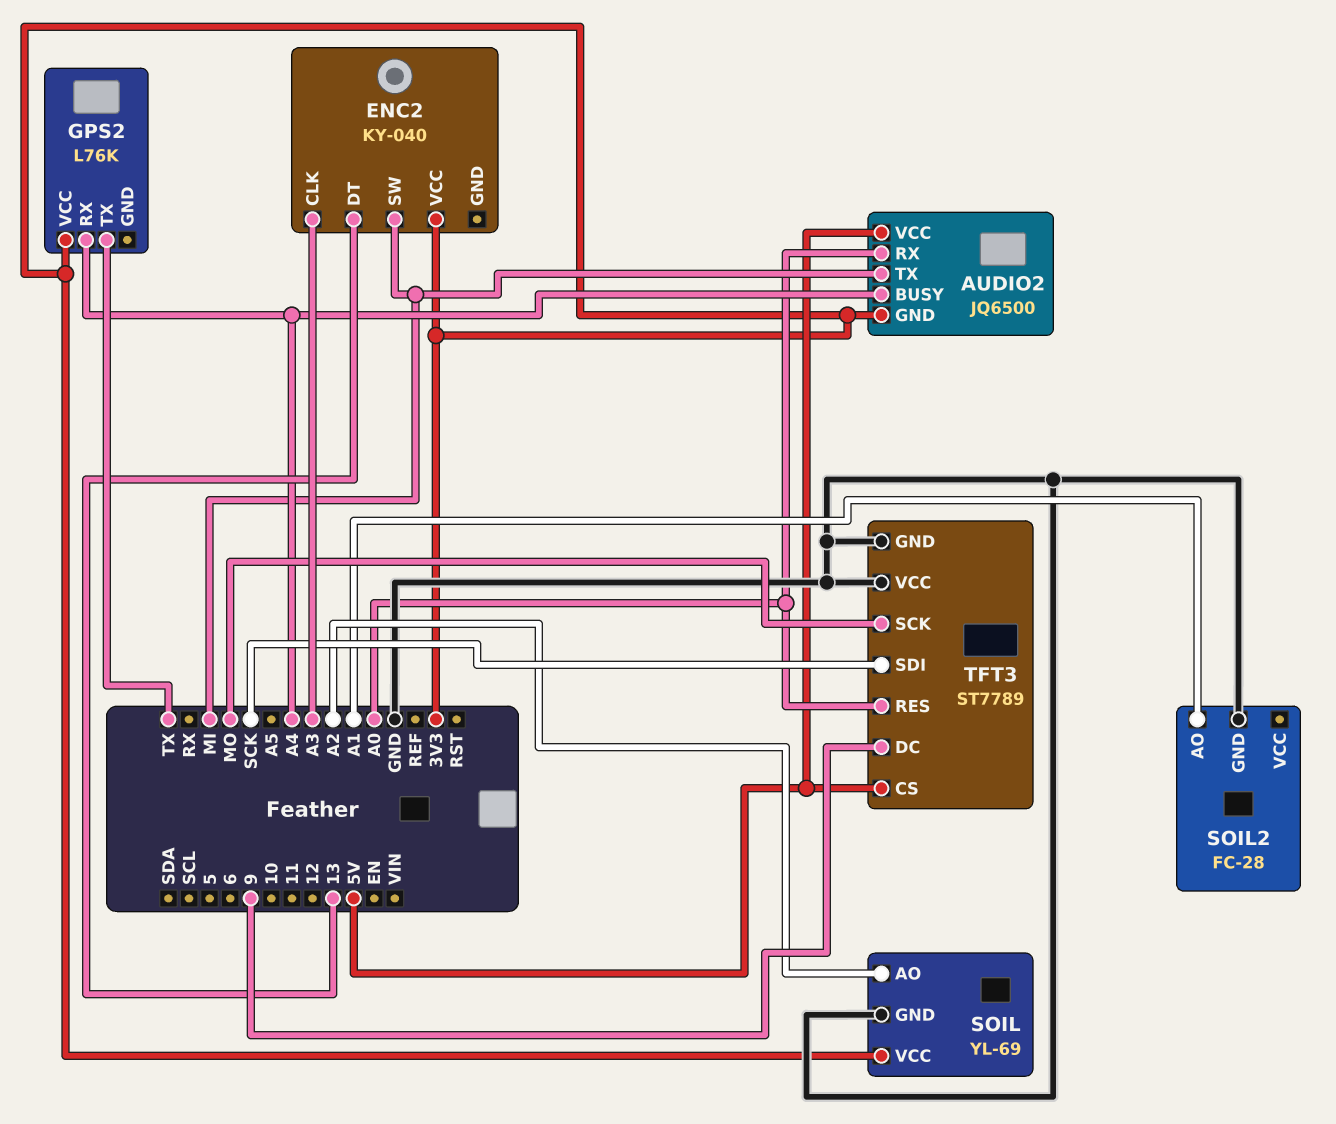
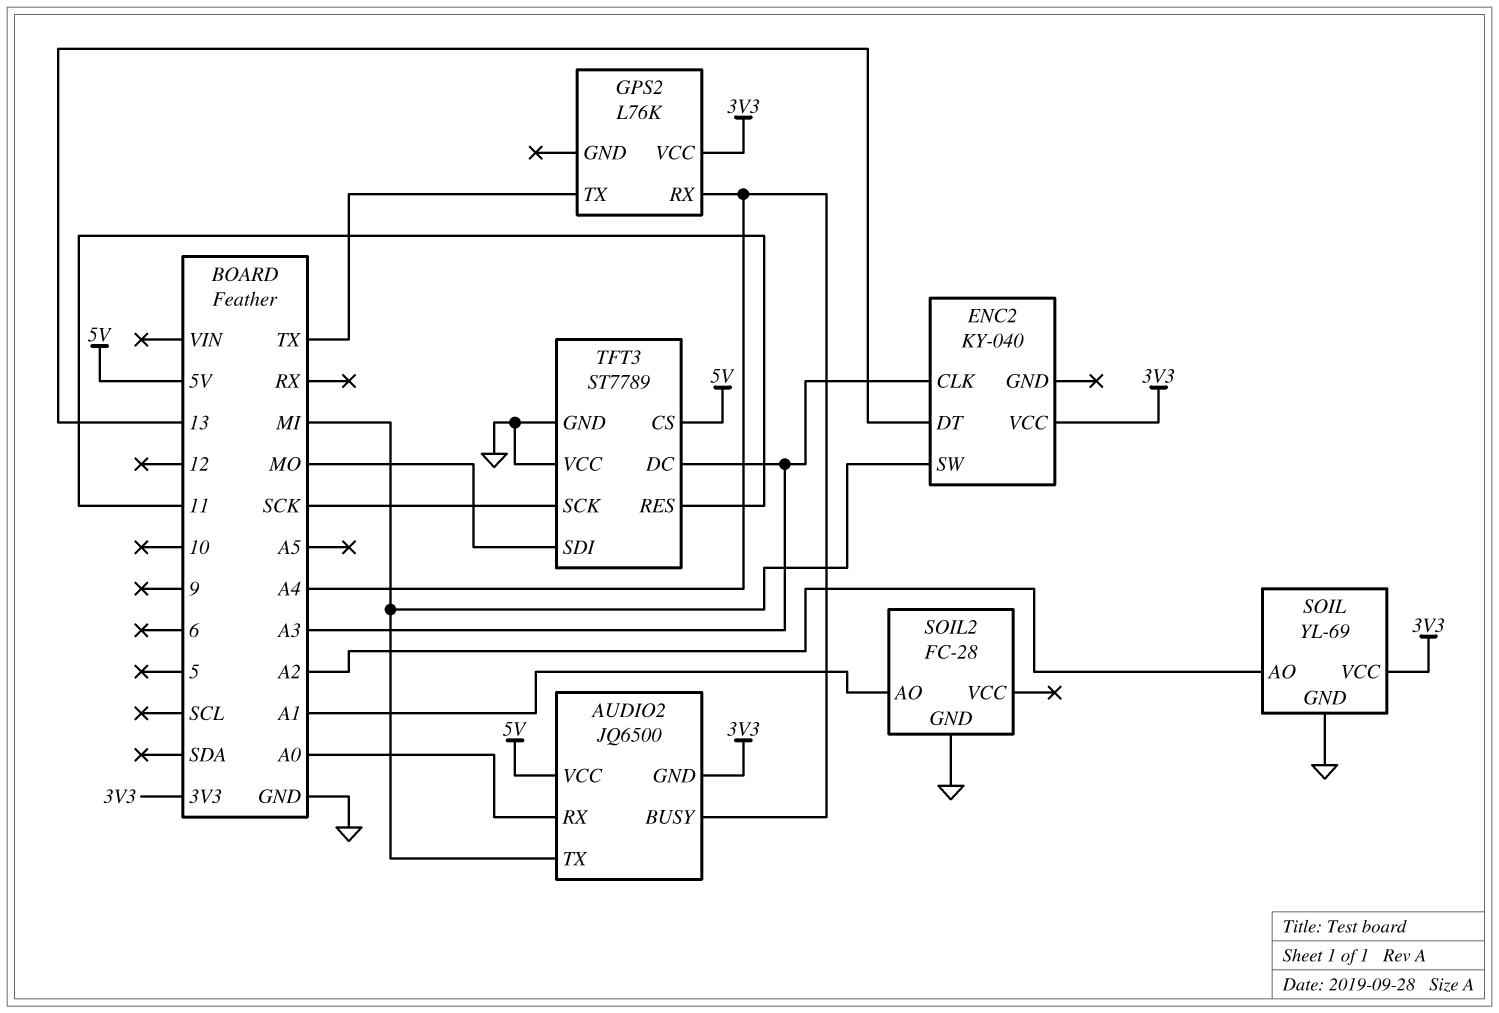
TFT3 pin DC: 9 -> A3
TFT3 pin RES: A0 -> 11
TFT3 pin SCK: MO -> SCK
TFT3 pin SDI: SCK -> MO

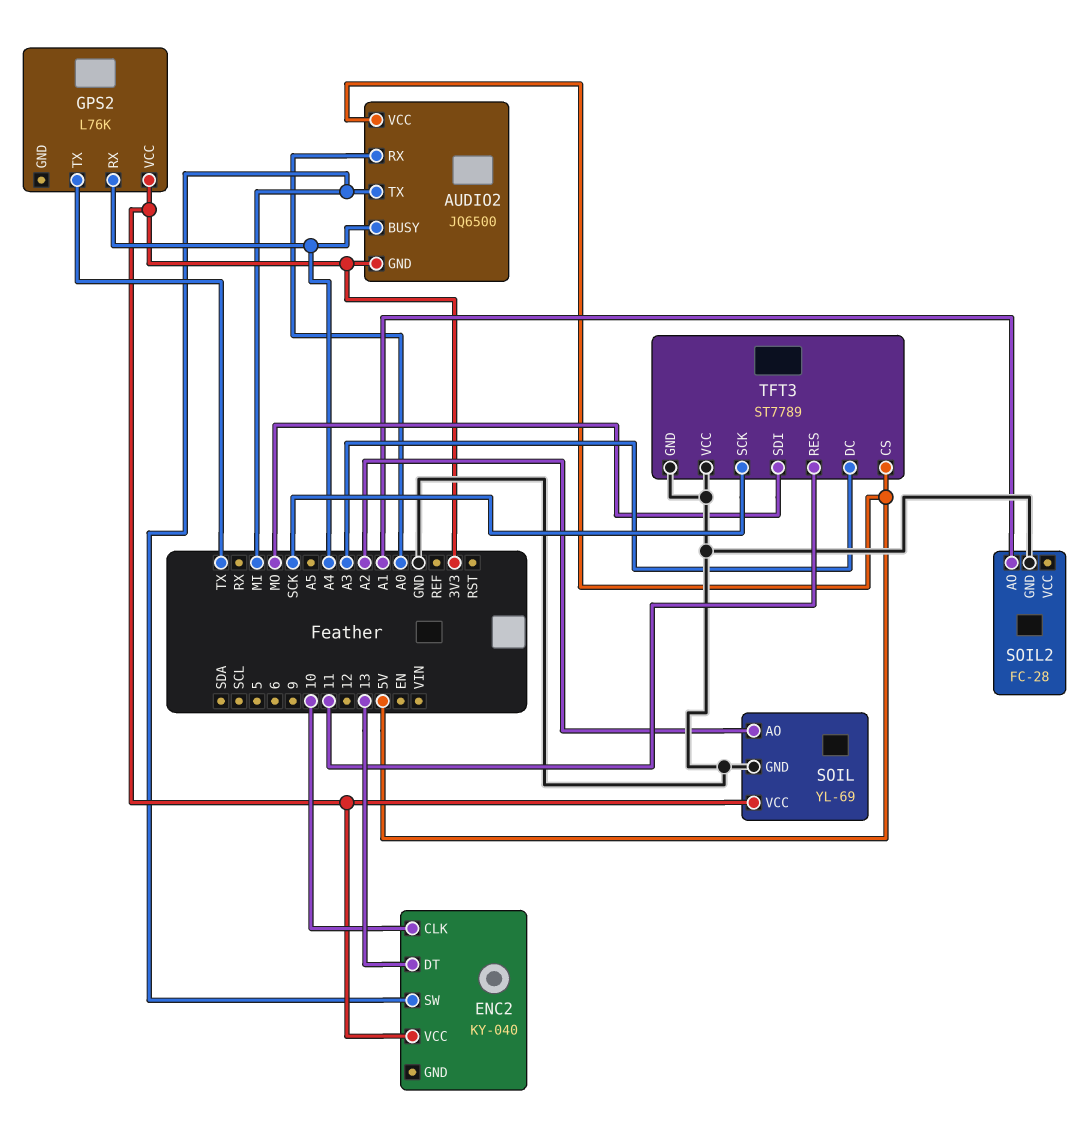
ENC2 pin CLK: A3 -> 10

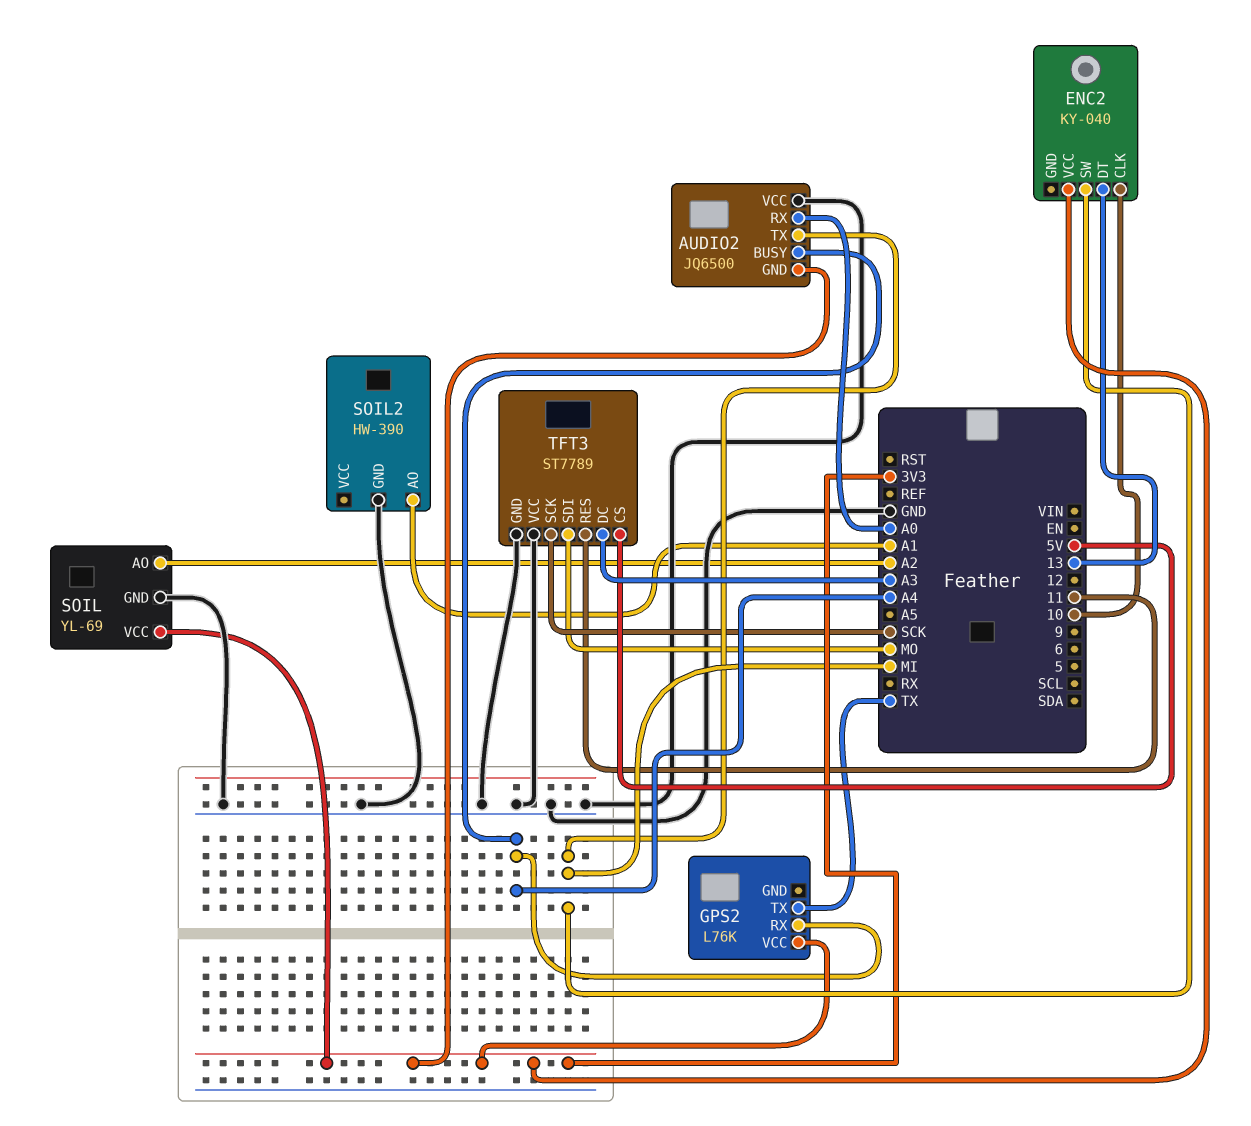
AUDIO2 pin VCC: 5V -> GND
SOIL2: FC-28 -> HW-390

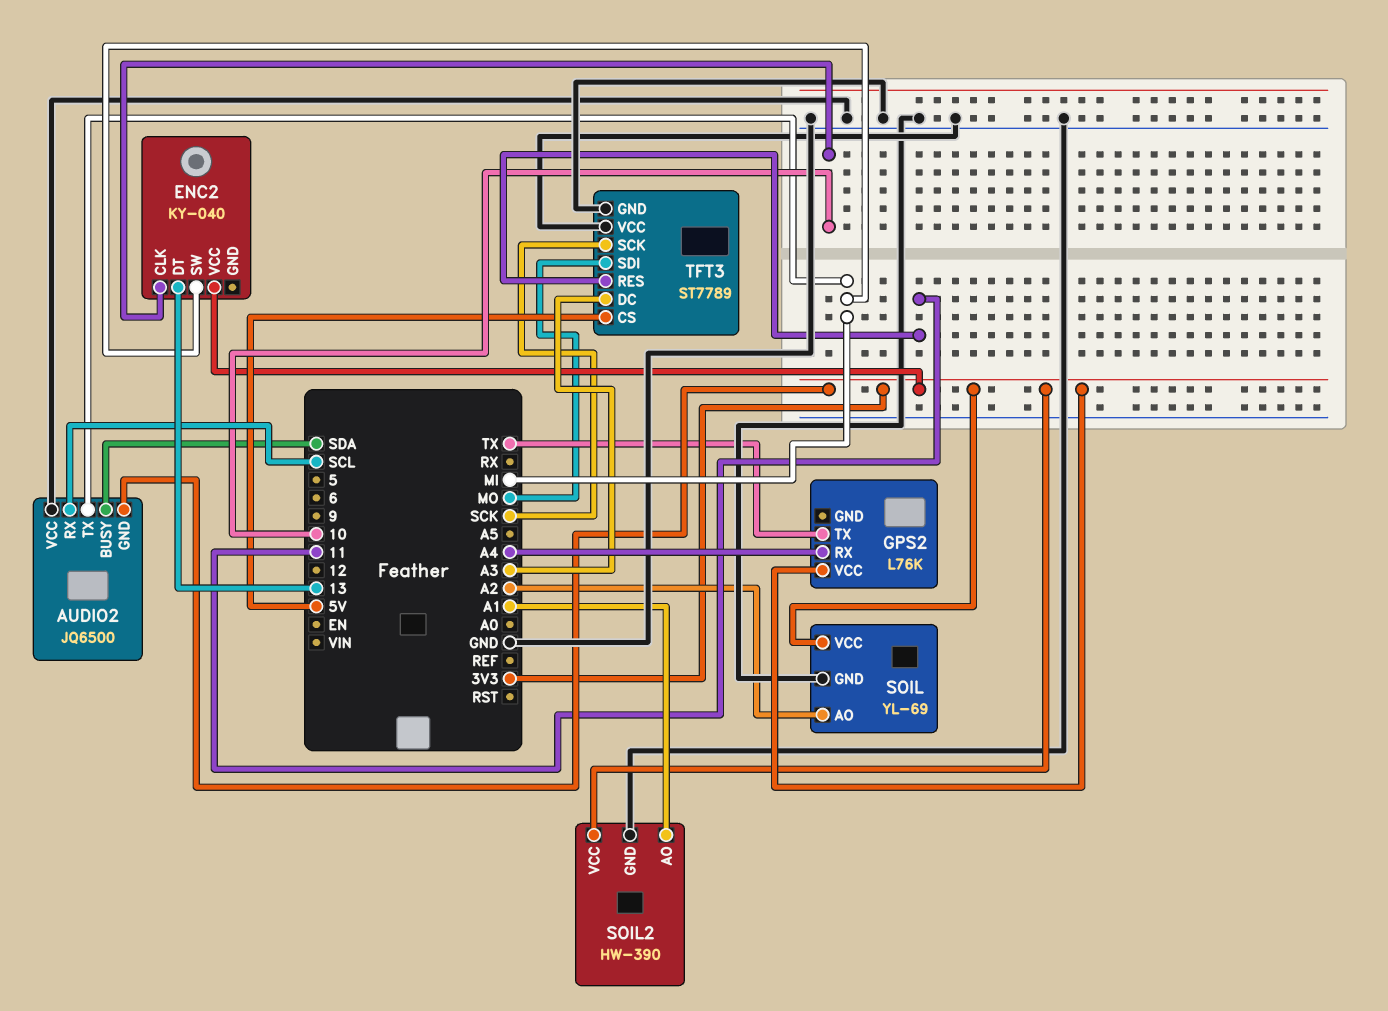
AUDIO2 pin BUSY: A4 -> SDA
AUDIO2 pin RX: A0 -> SCL
SOIL2 pin VCC: none -> 3V3

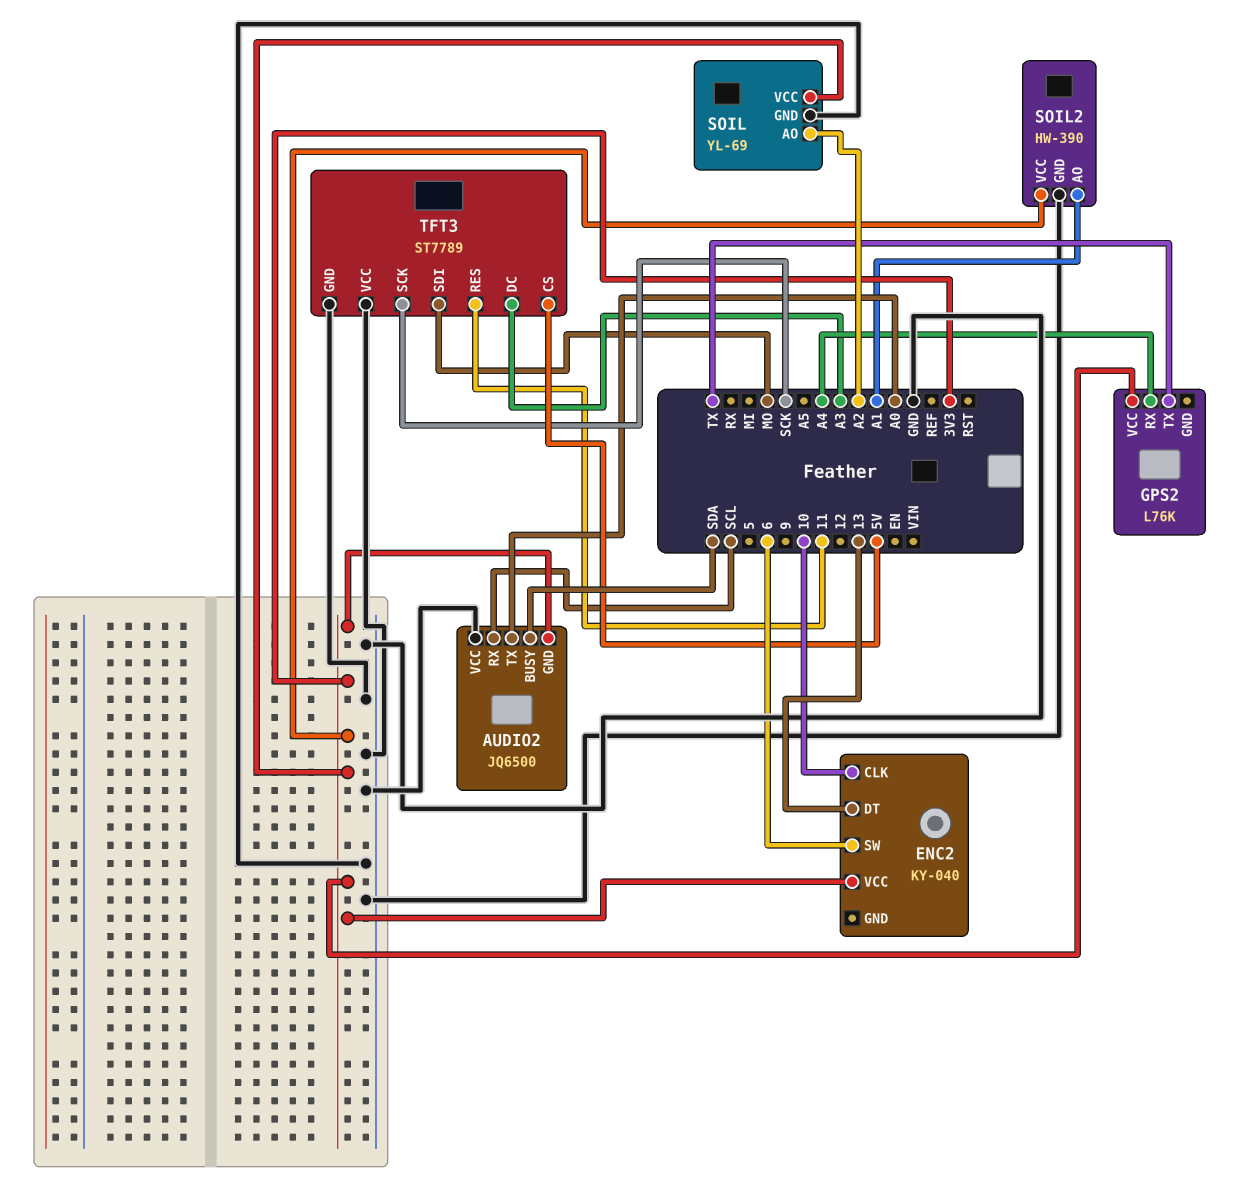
AUDIO2 pin TX: MI -> A0
ENC2 pin SW: MI -> 6

